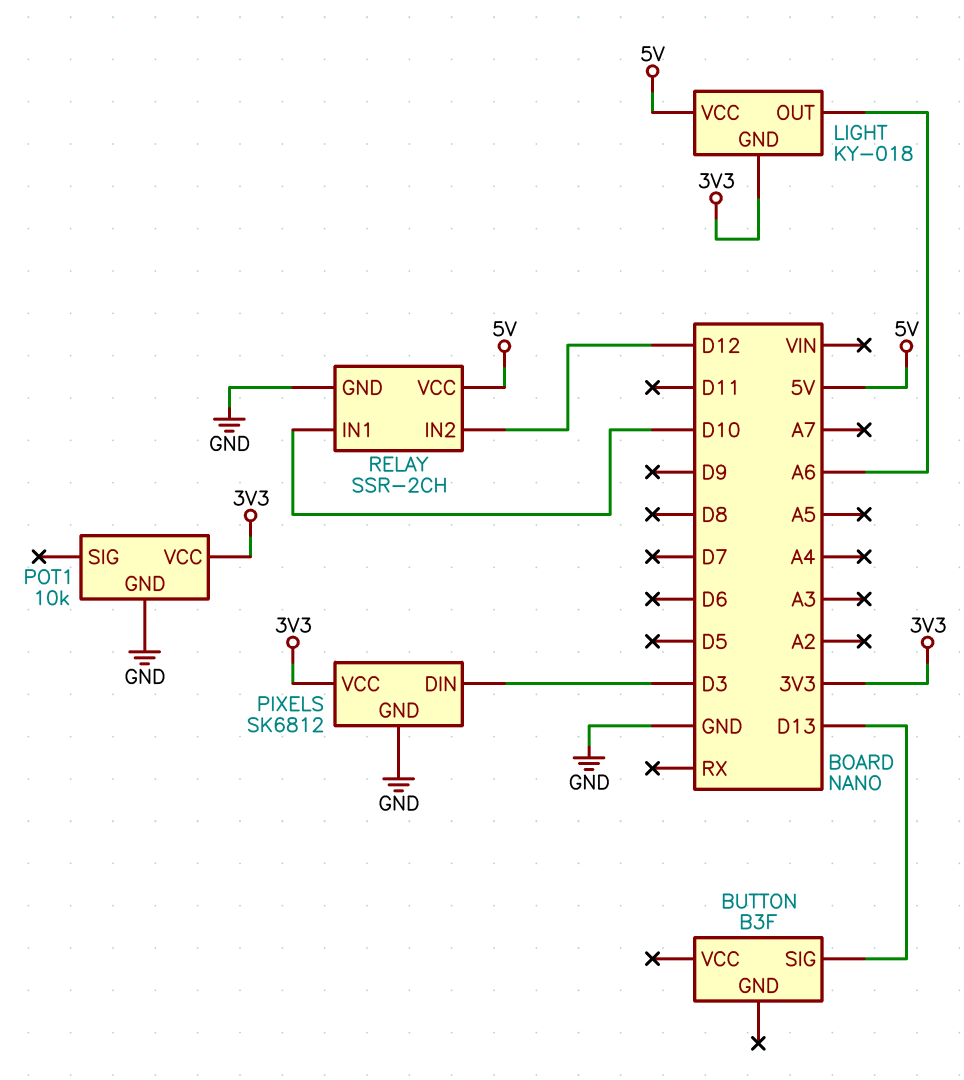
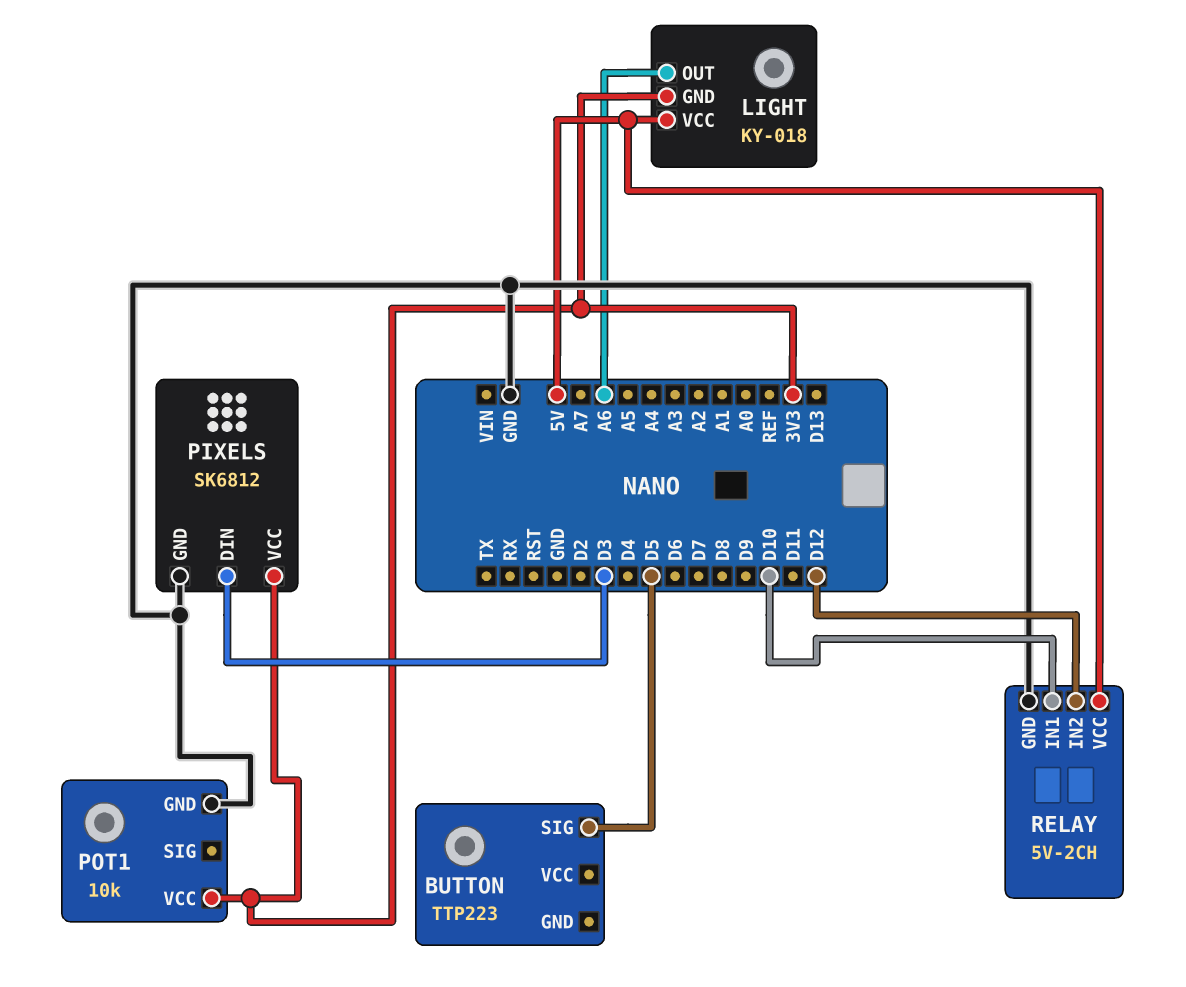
BUTTON: B3F -> TTP223
BUTTON pin SIG: D13 -> D5
RELAY: SSR-2CH -> 5V-2CH

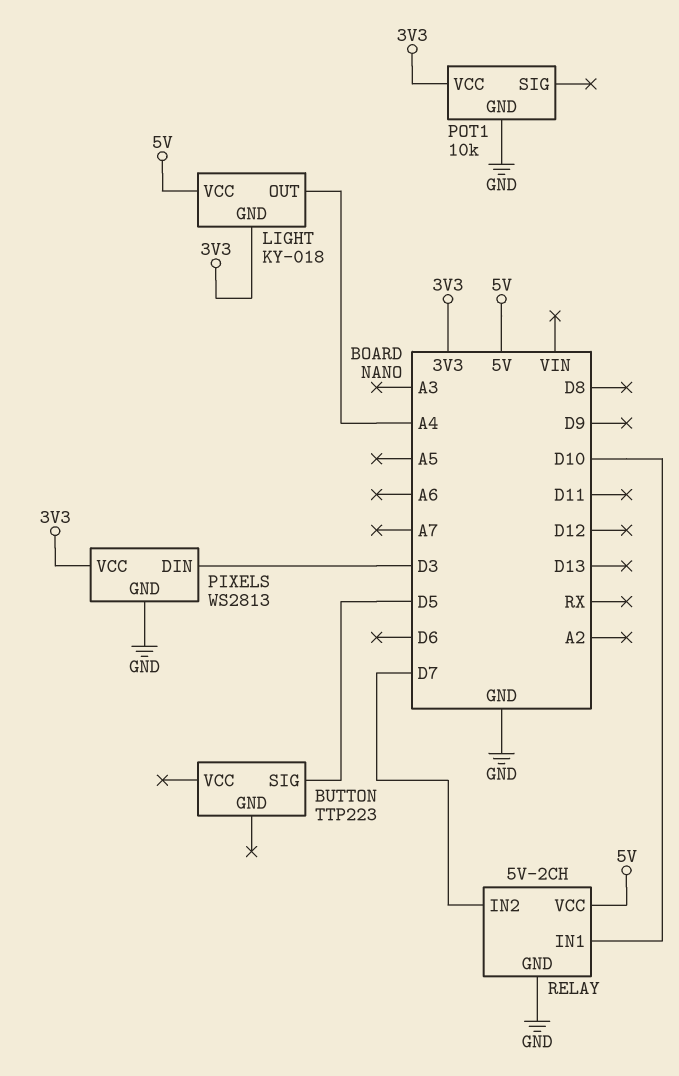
LIGHT pin OUT: A6 -> A4
PIXELS: SK6812 -> WS2813
RELAY pin IN2: D12 -> D7

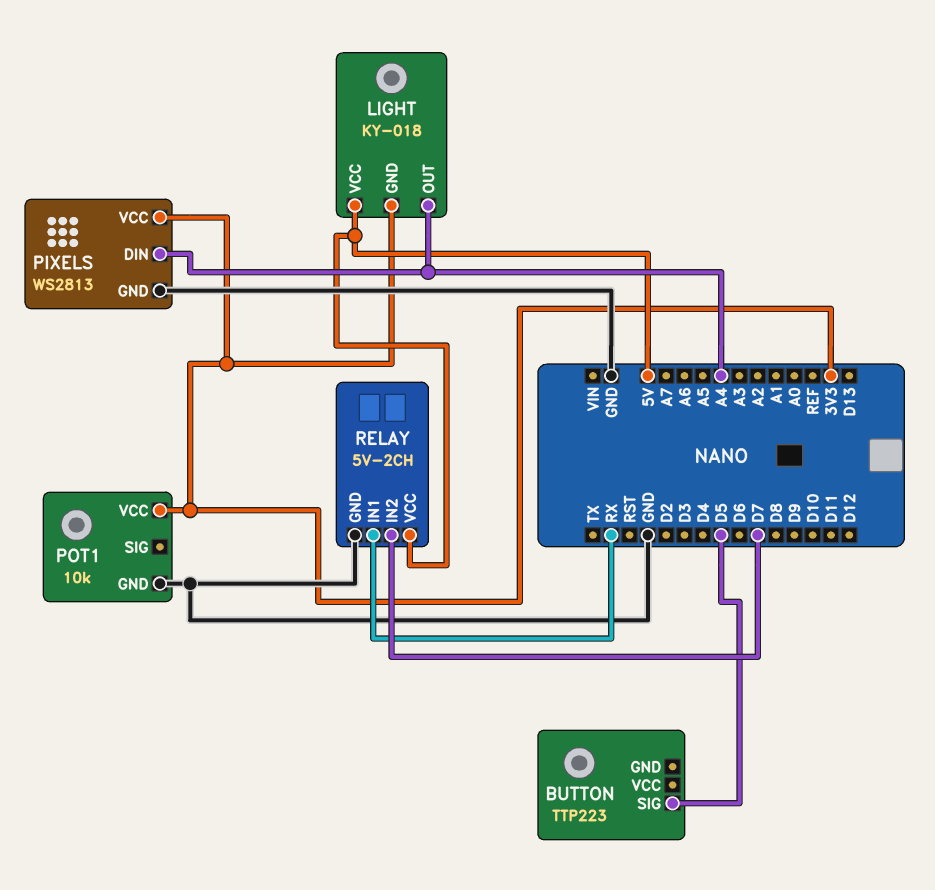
PIXELS pin DIN: D3 -> A4
RELAY pin IN1: D10 -> RX

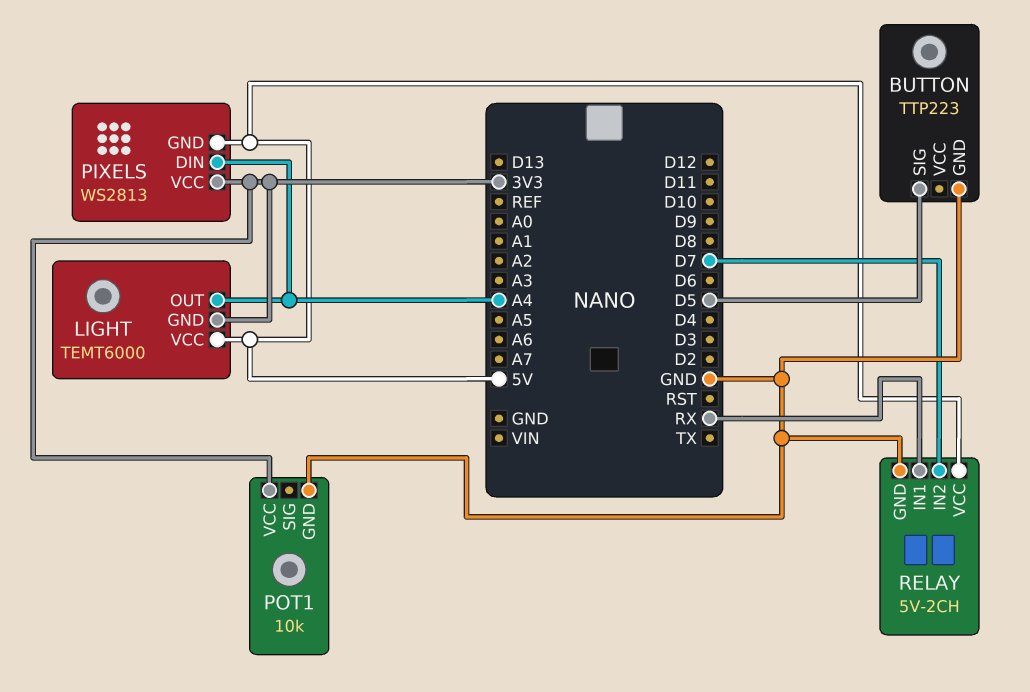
BUTTON pin GND: none -> GND
LIGHT: KY-018 -> TEMT6000
PIXELS pin GND: GND -> 5V

